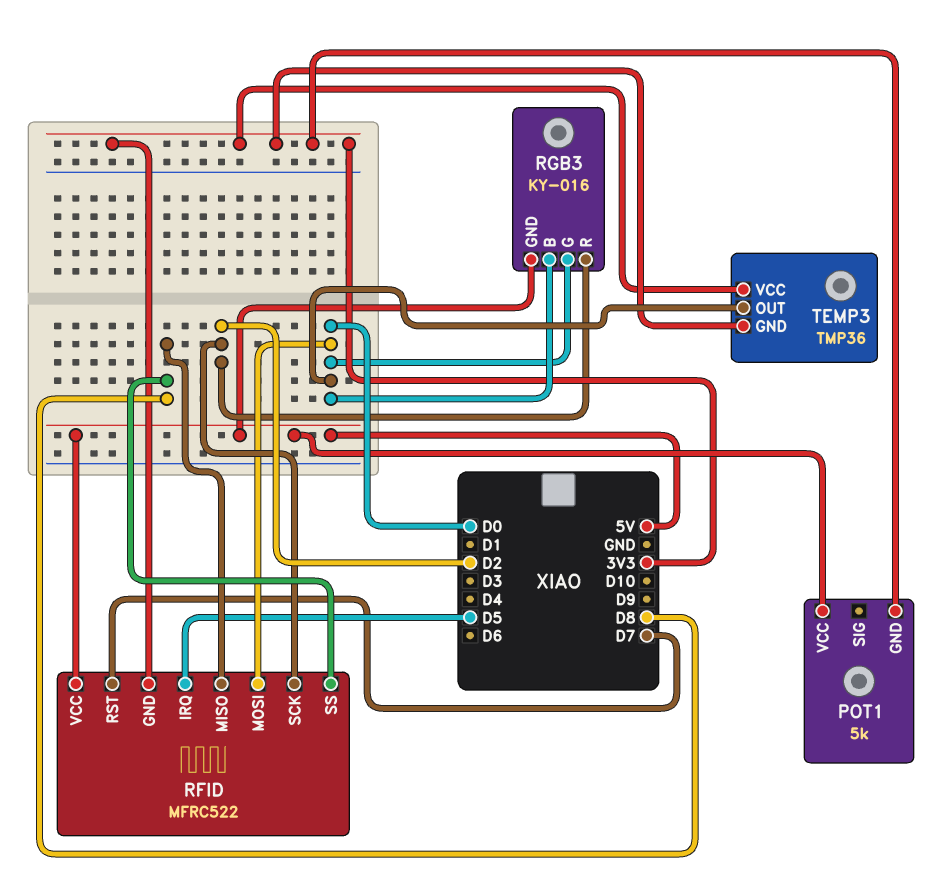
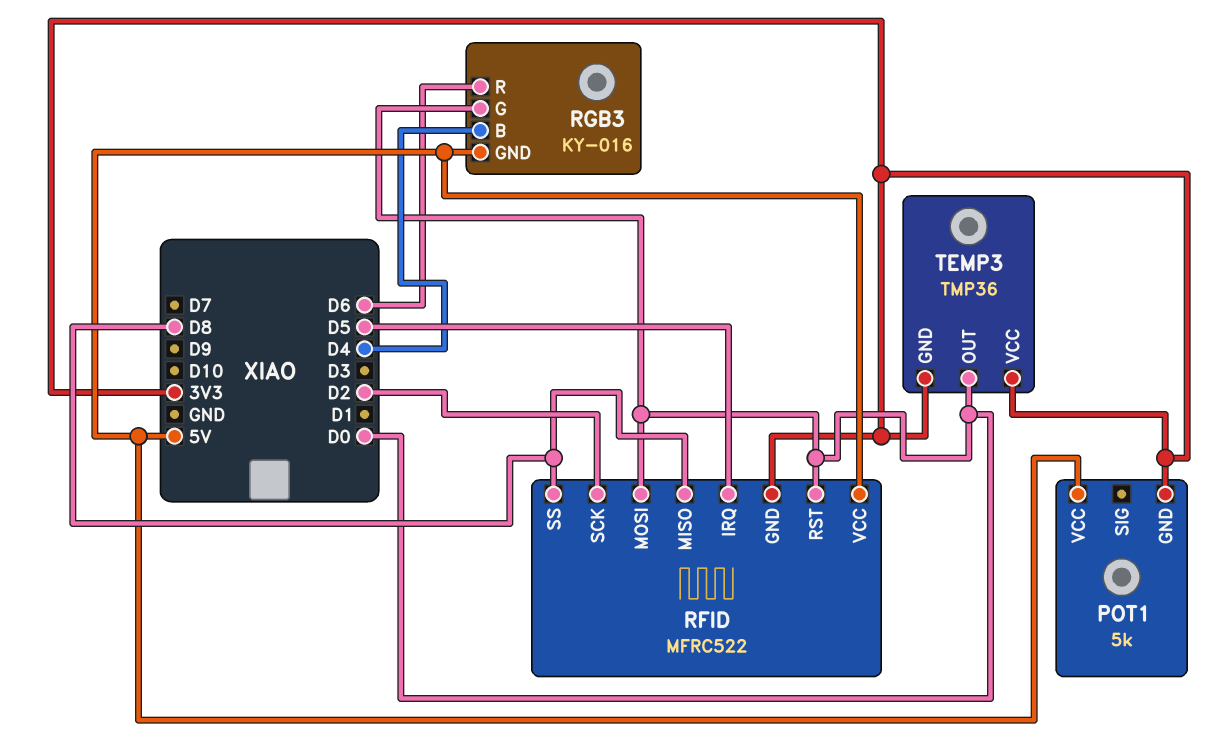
RFID pin RST: D7 -> D0
RGB3 pin B: D0 -> D4
RGB3 pin R: D2 -> D6

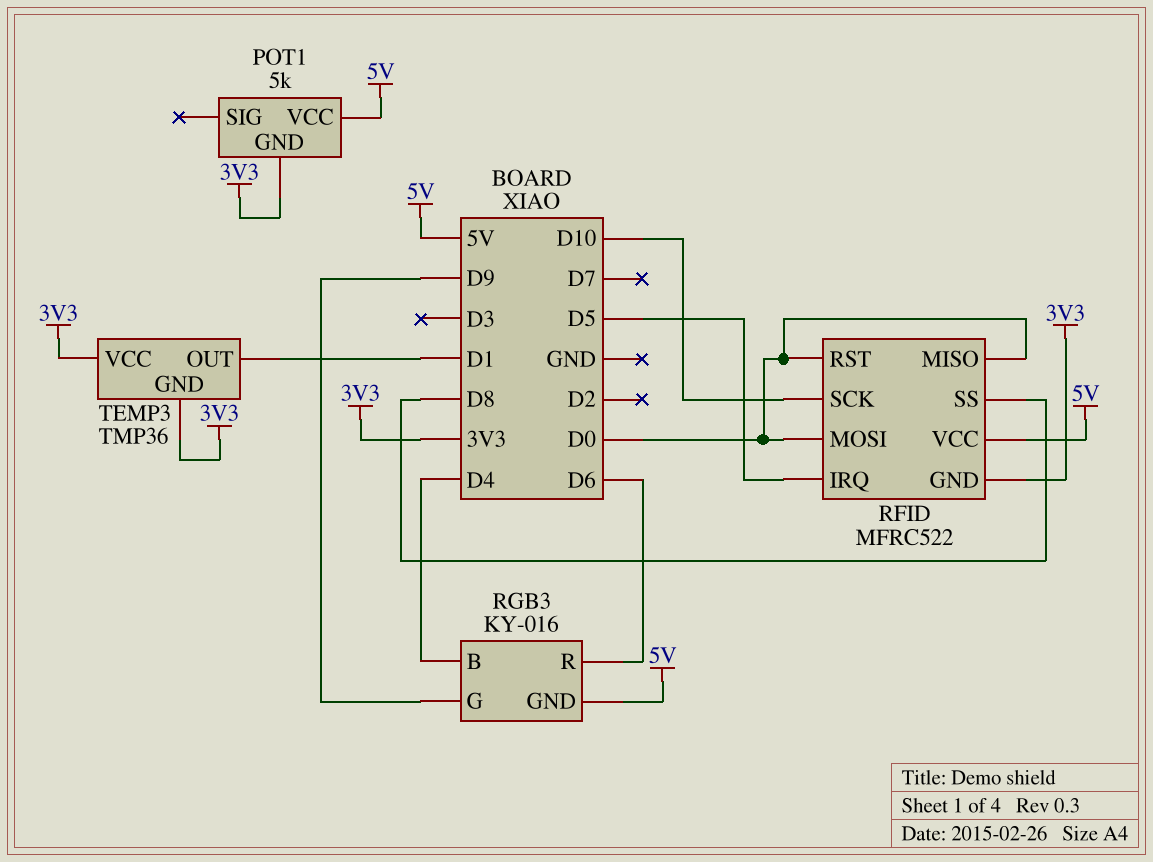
RFID pin MISO: D8 -> D0
RFID pin SCK: D2 -> D10
RGB3 pin G: D0 -> D9
TEMP3 pin OUT: D0 -> D1

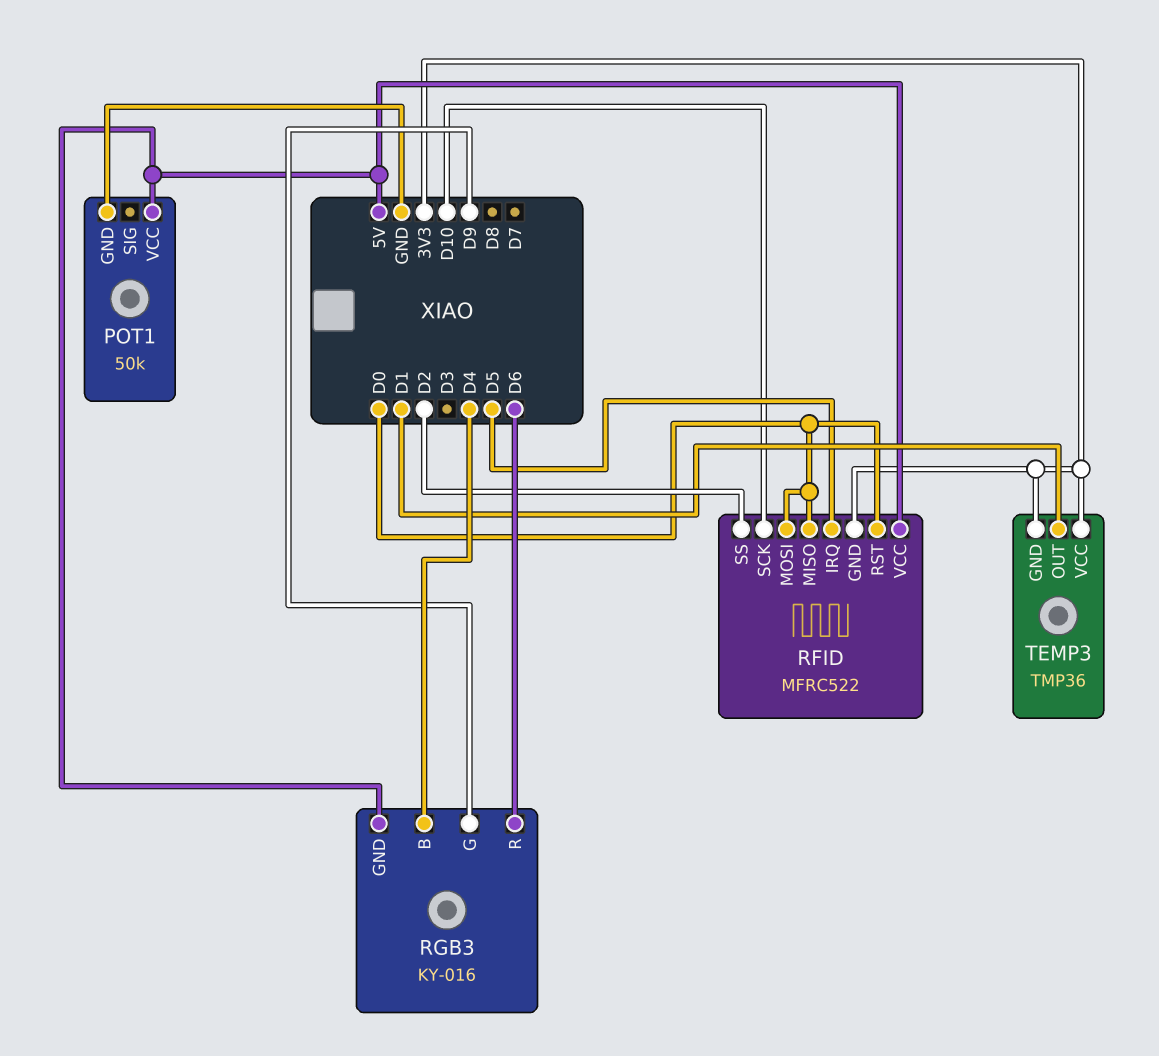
POT1: 5k -> 50k
POT1 pin GND: 3V3 -> GND
RFID pin SS: D8 -> D2

